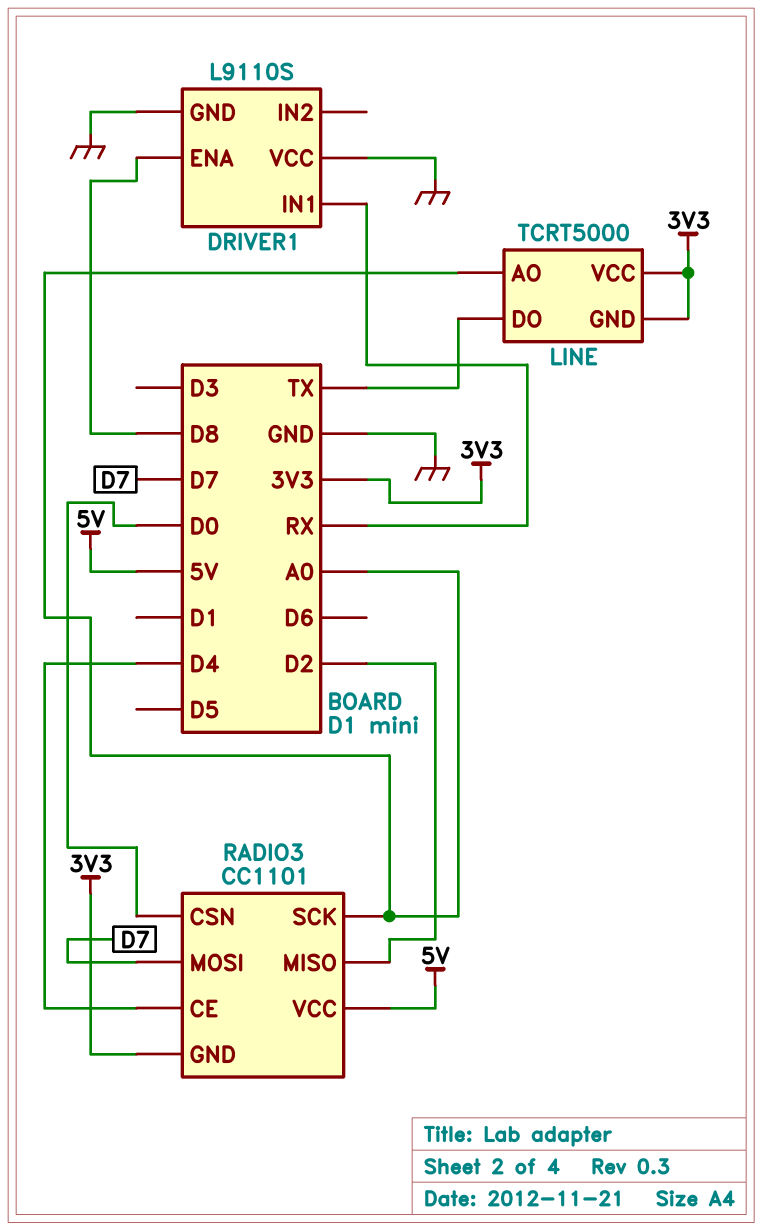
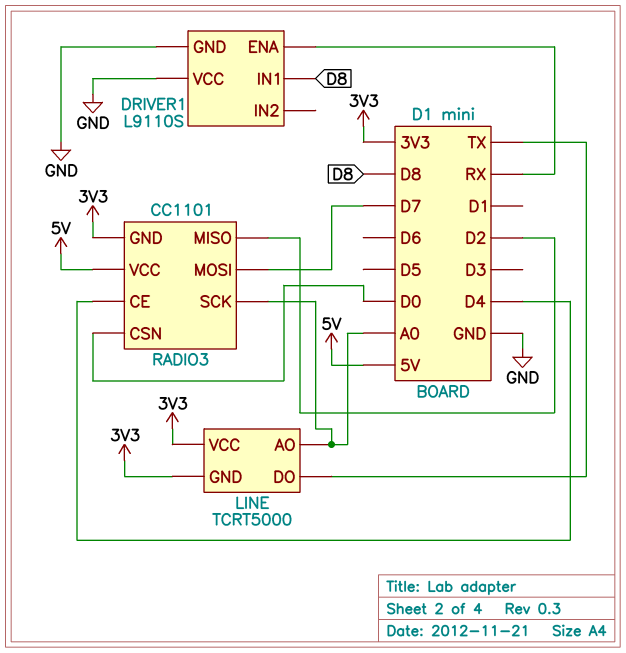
DRIVER1 pin ENA: D8 -> RX
DRIVER1 pin IN1: RX -> D8

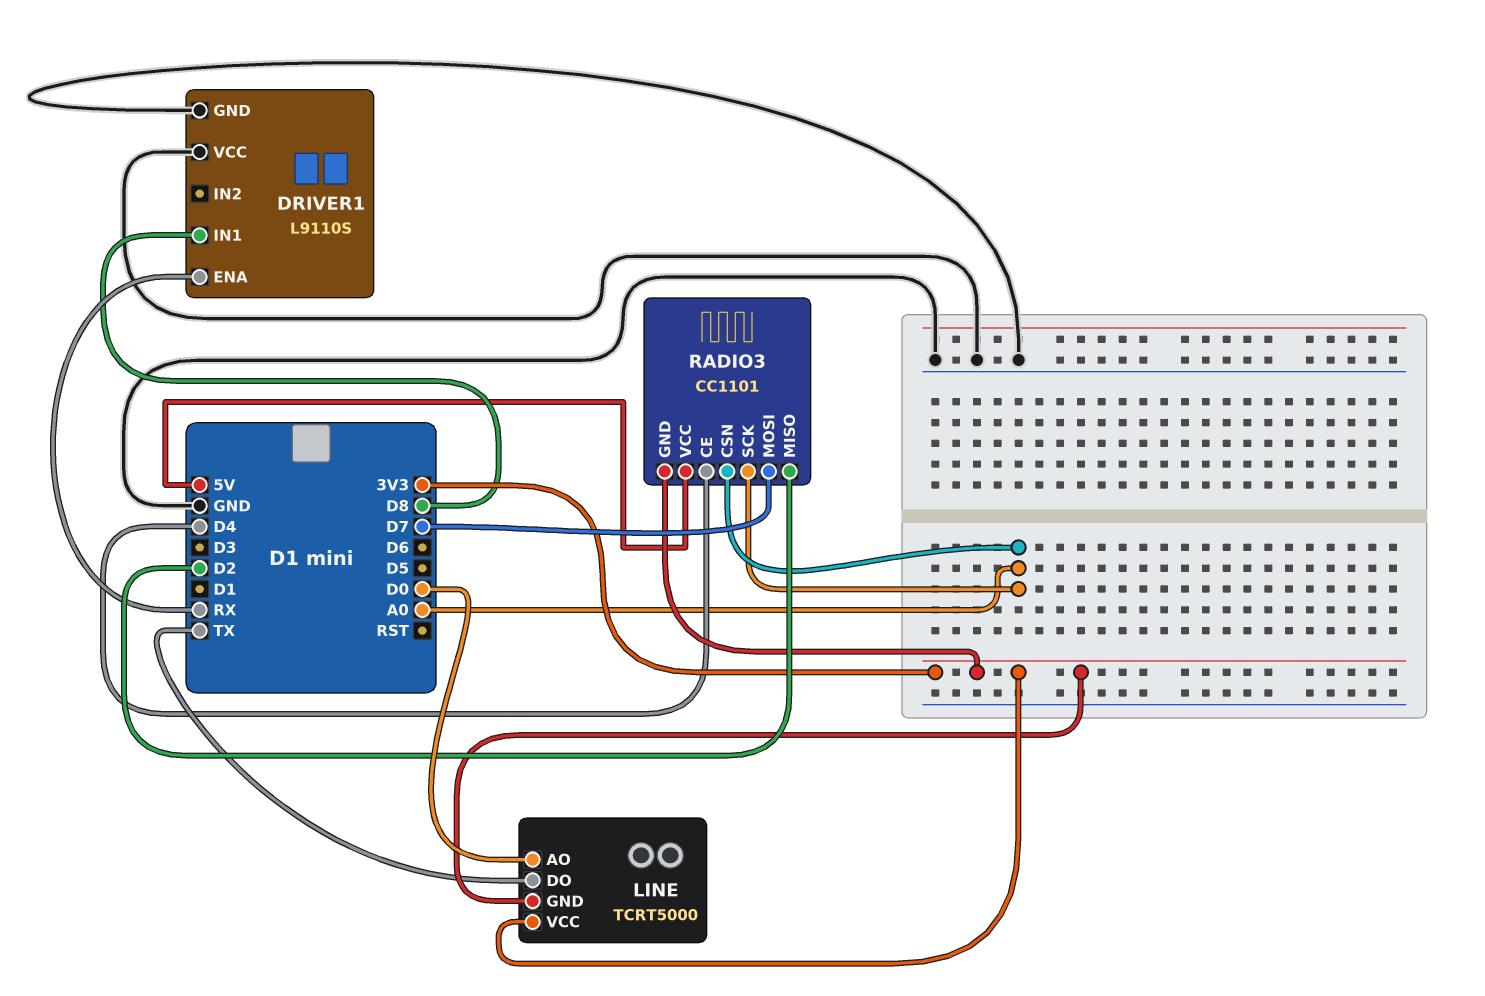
LINE pin AO: A0 -> D0
RADIO3 pin CSN: D0 -> A0

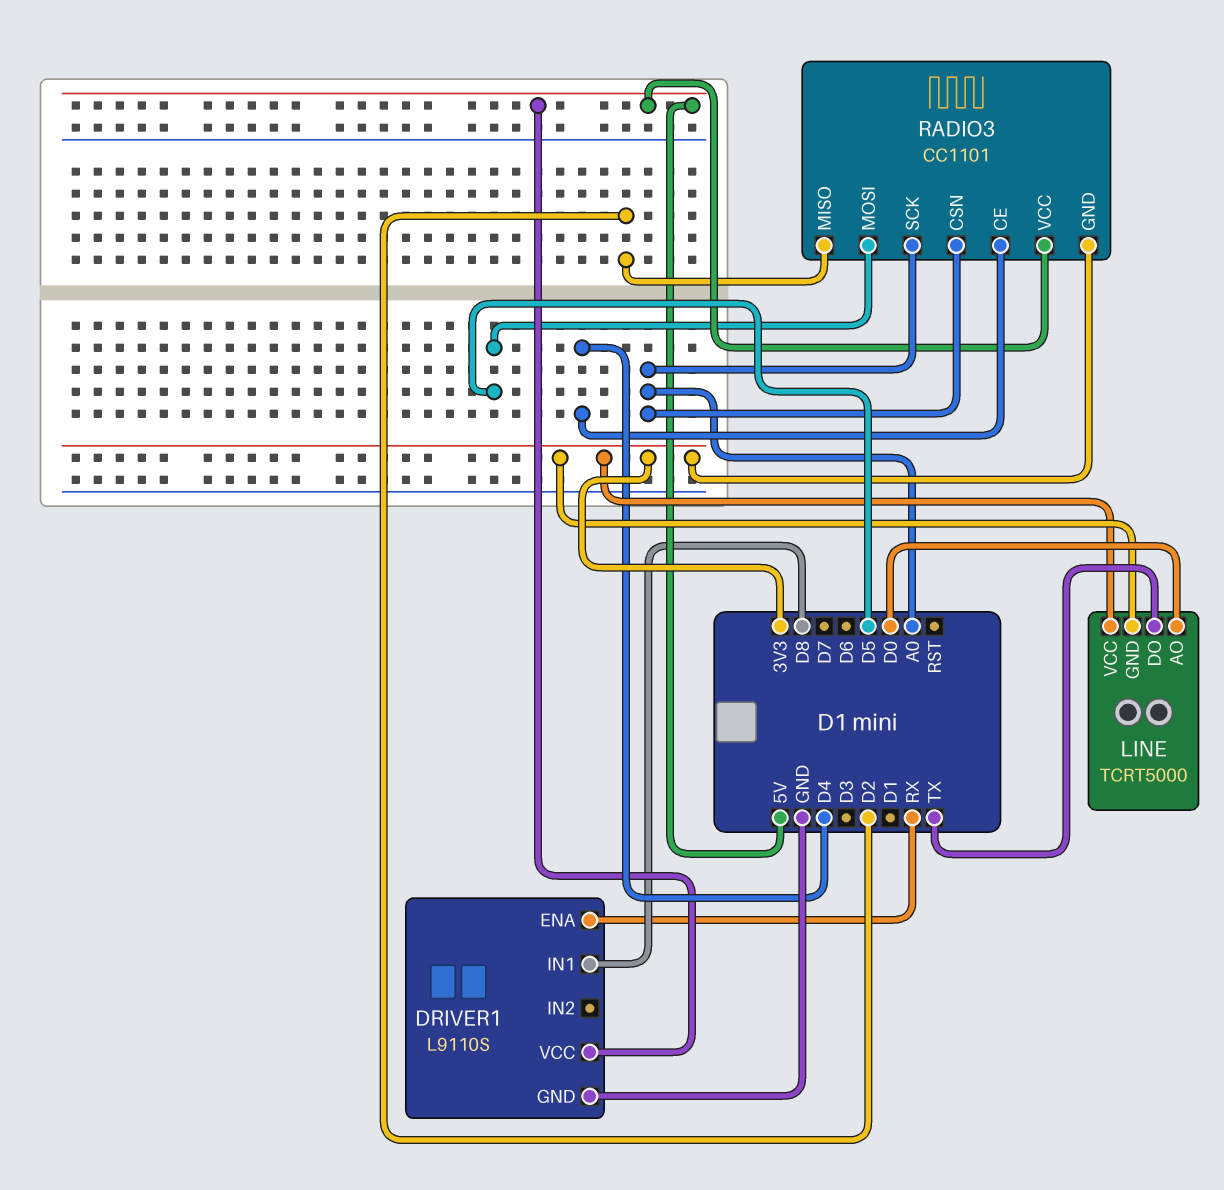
DRIVER1 pin VCC: GND -> 5V
RADIO3 pin MOSI: D7 -> D5

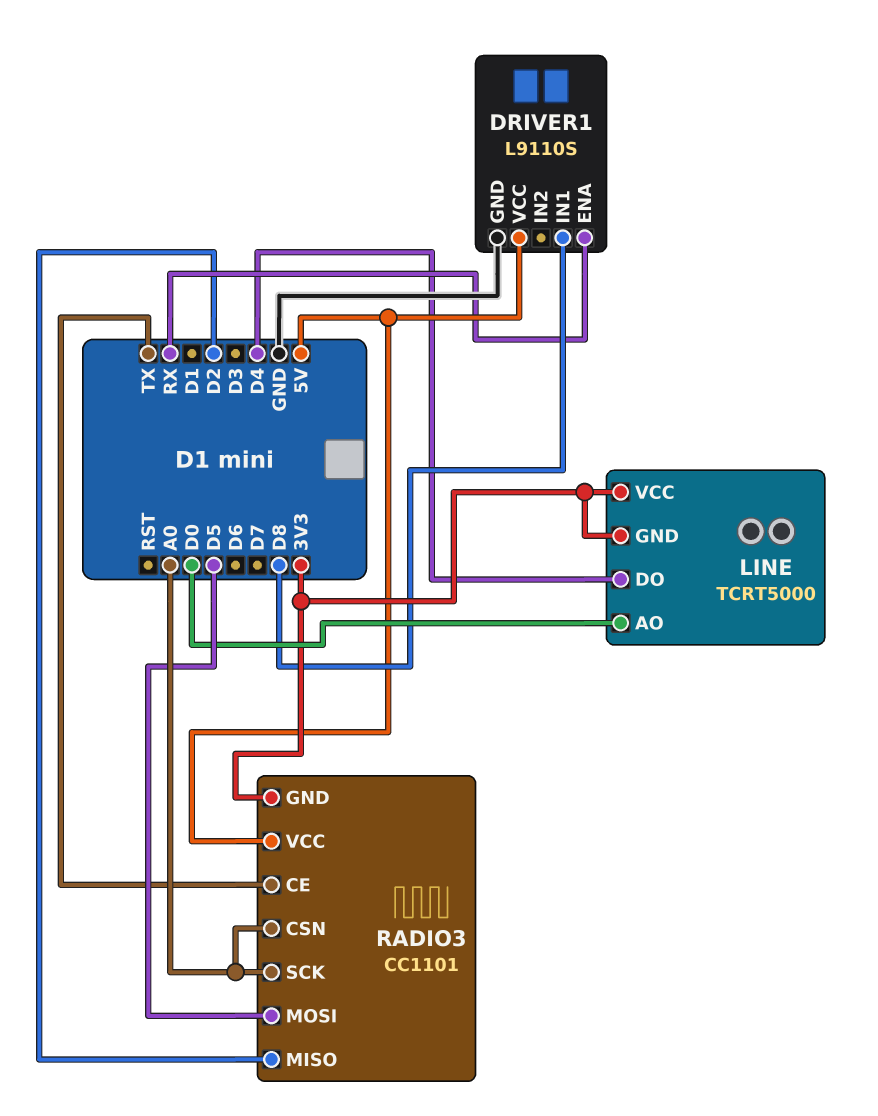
LINE pin DO: TX -> D4
RADIO3 pin CE: D4 -> TX

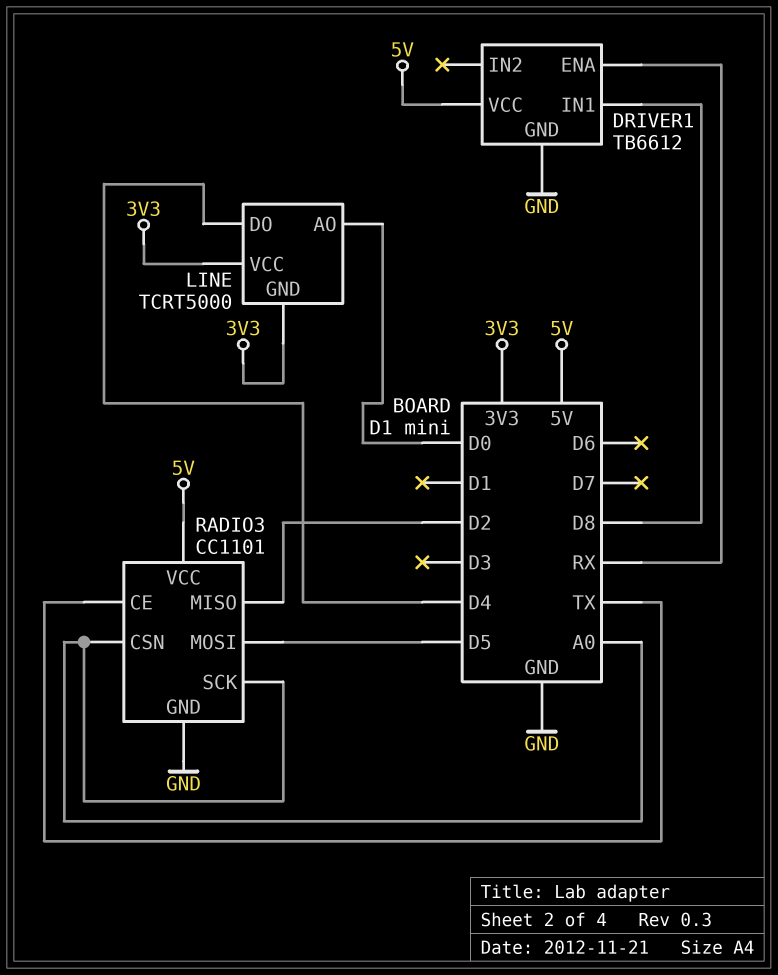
DRIVER1: L9110S -> TB6612
RADIO3 pin GND: 3V3 -> GND

